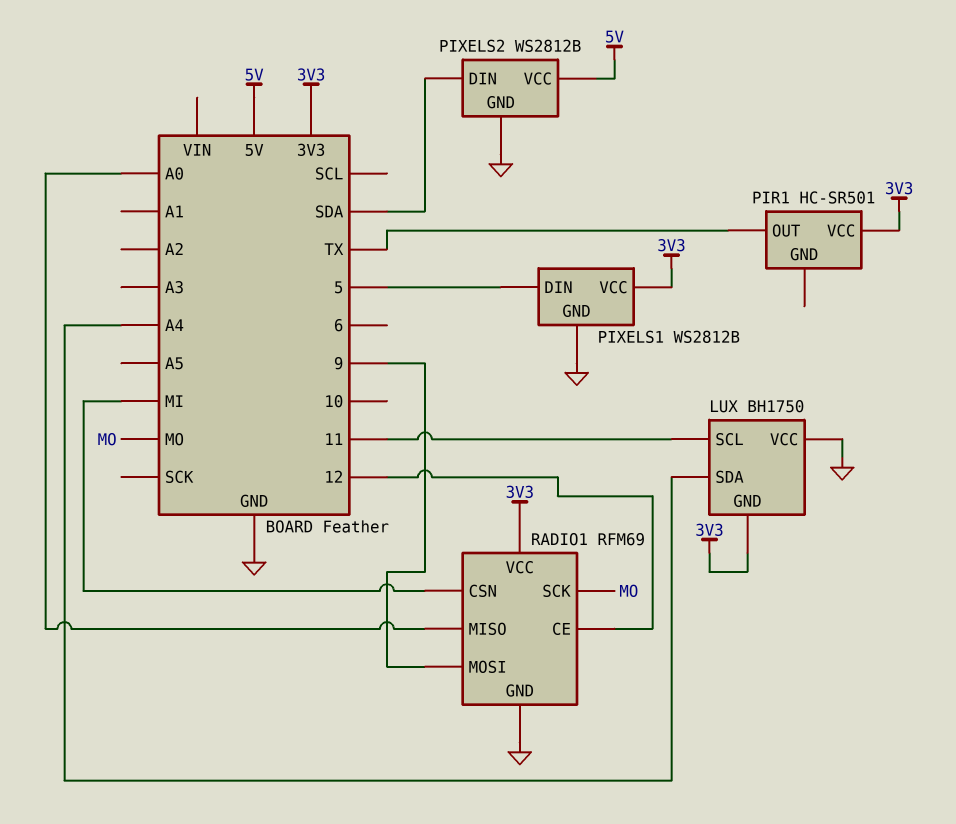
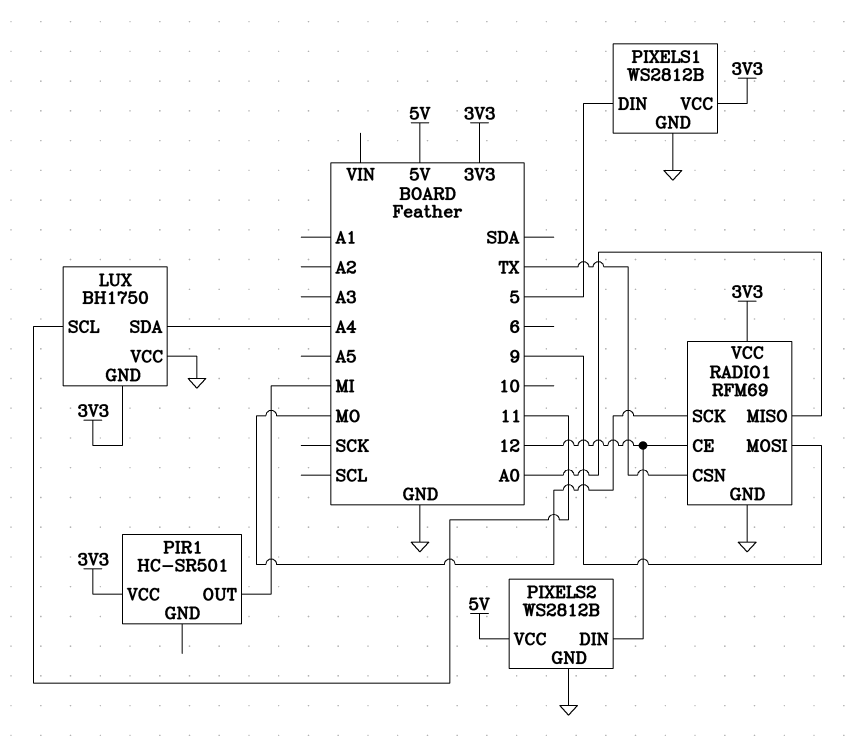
PIR1 pin OUT: TX -> MI
PIXELS2 pin DIN: SDA -> 12
RADIO1 pin CSN: MI -> TX

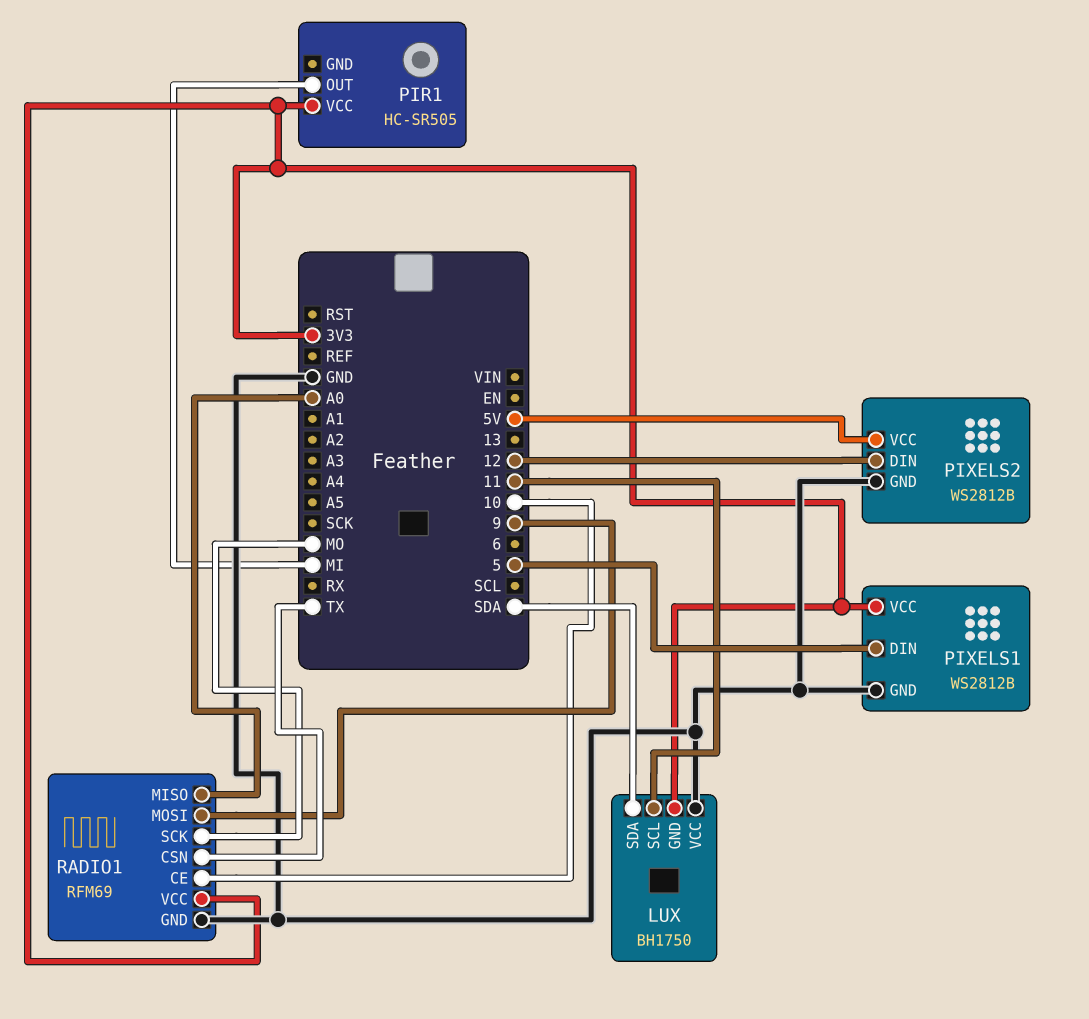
LUX pin SDA: A4 -> SDA
PIR1: HC-SR501 -> HC-SR505
RADIO1 pin CE: 12 -> 10

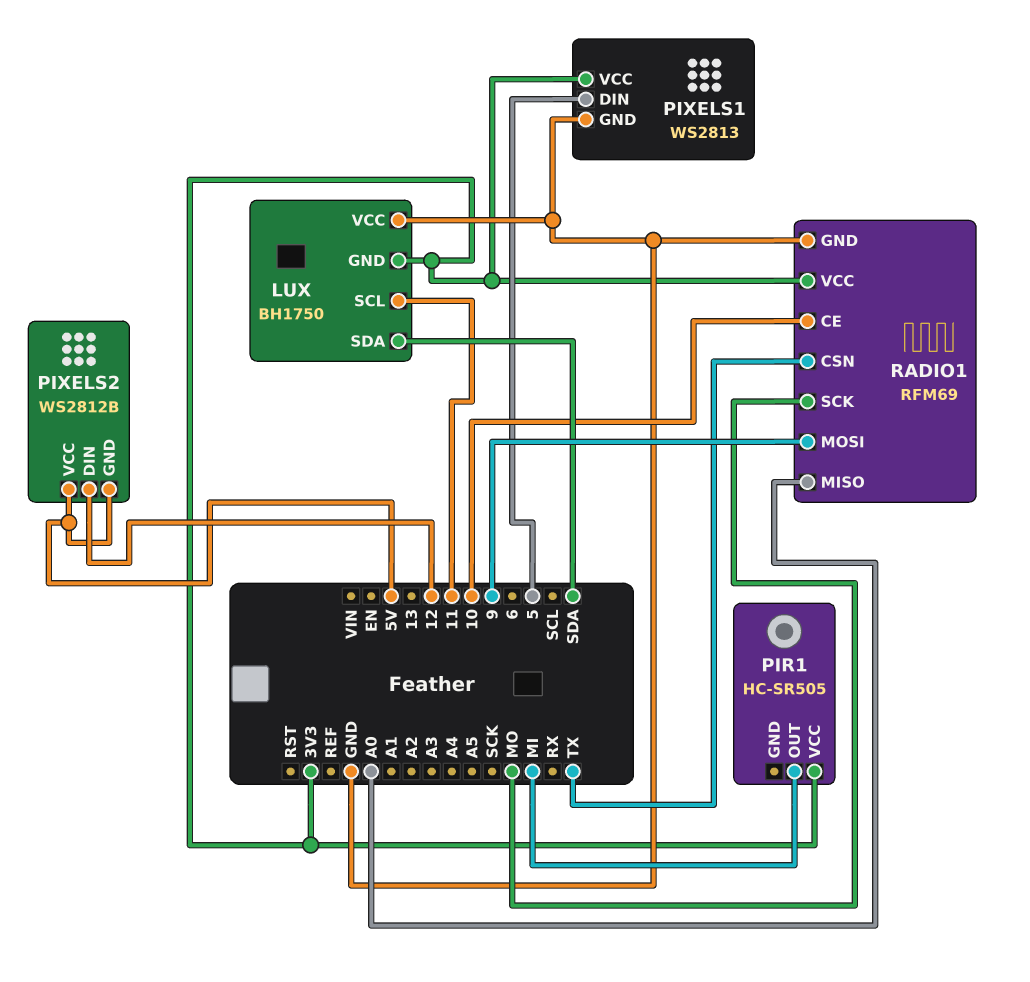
PIXELS1: WS2812B -> WS2813
PIXELS2 pin GND: GND -> 5V

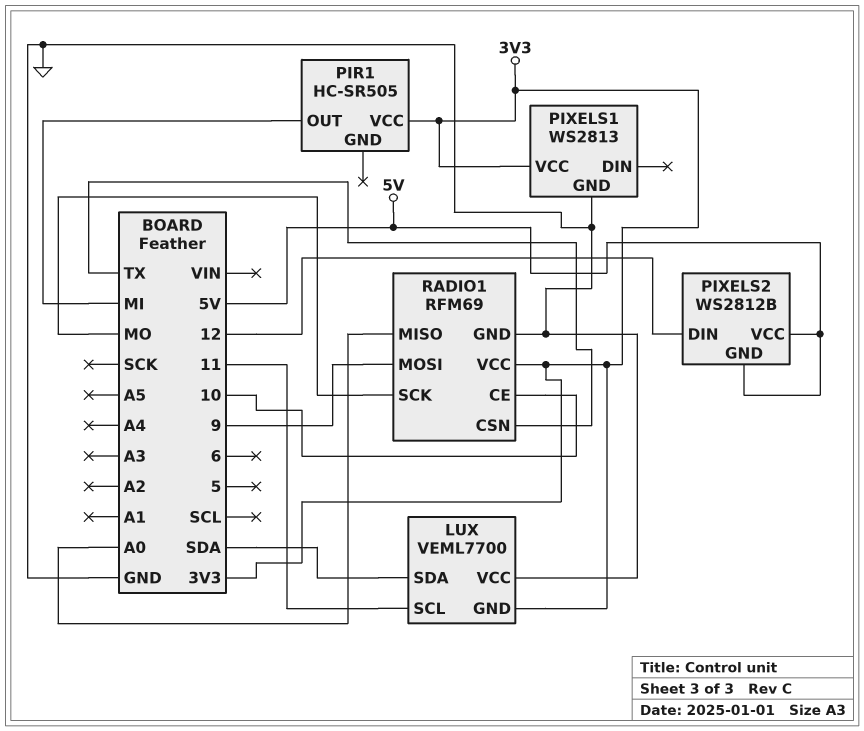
LUX: BH1750 -> VEML7700
PIXELS1 pin DIN: 5 -> none

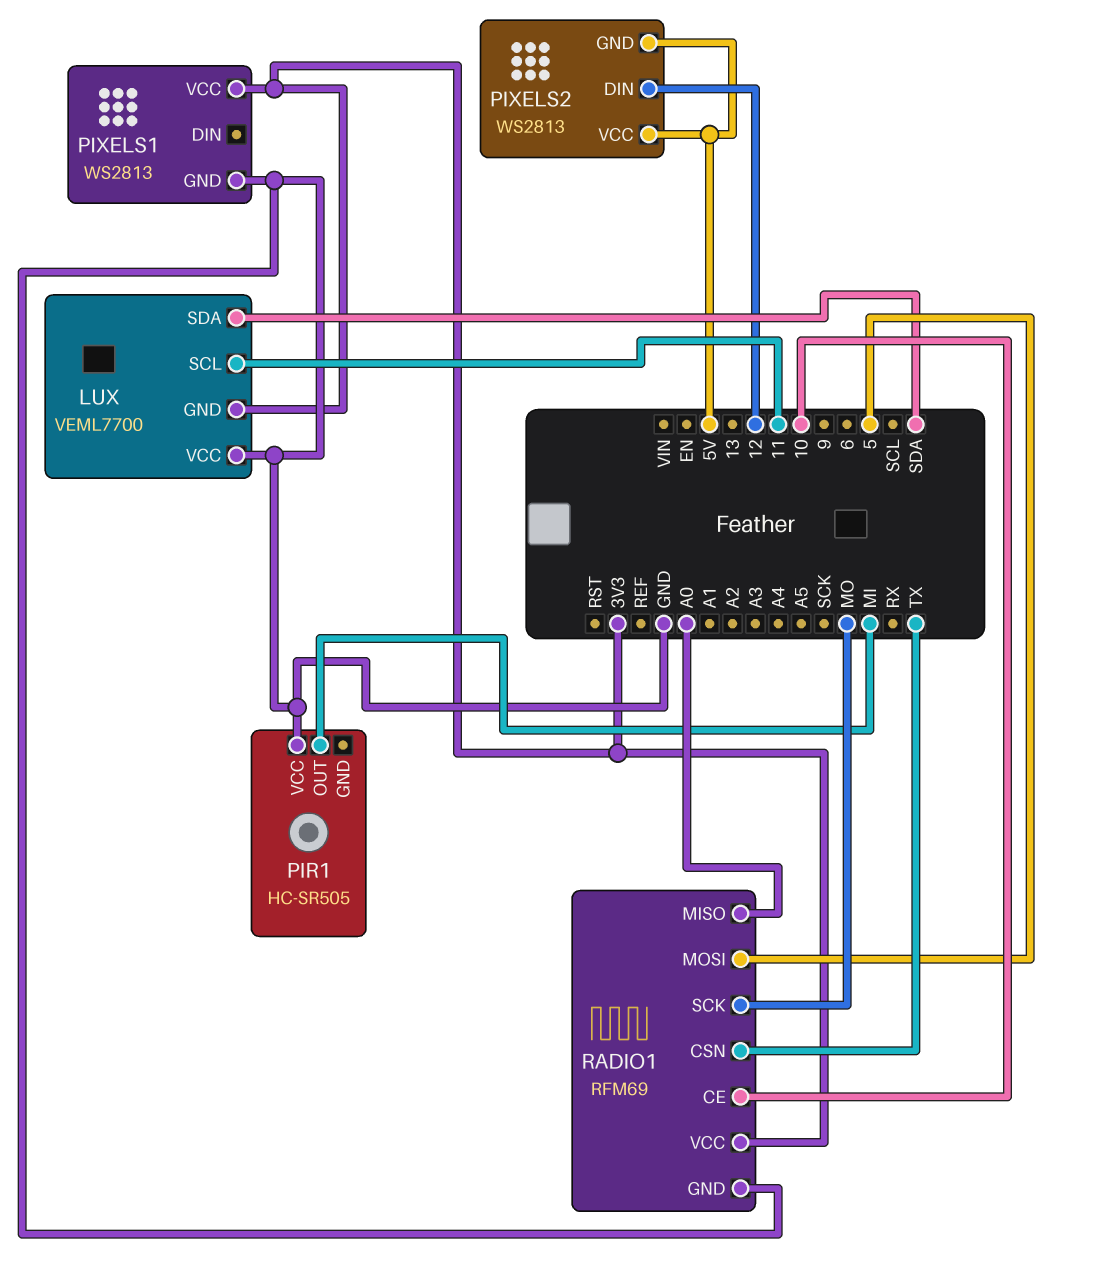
PIR1 pin VCC: 3V3 -> GND
PIXELS2: WS2812B -> WS2813
RADIO1 pin MOSI: 9 -> 5

